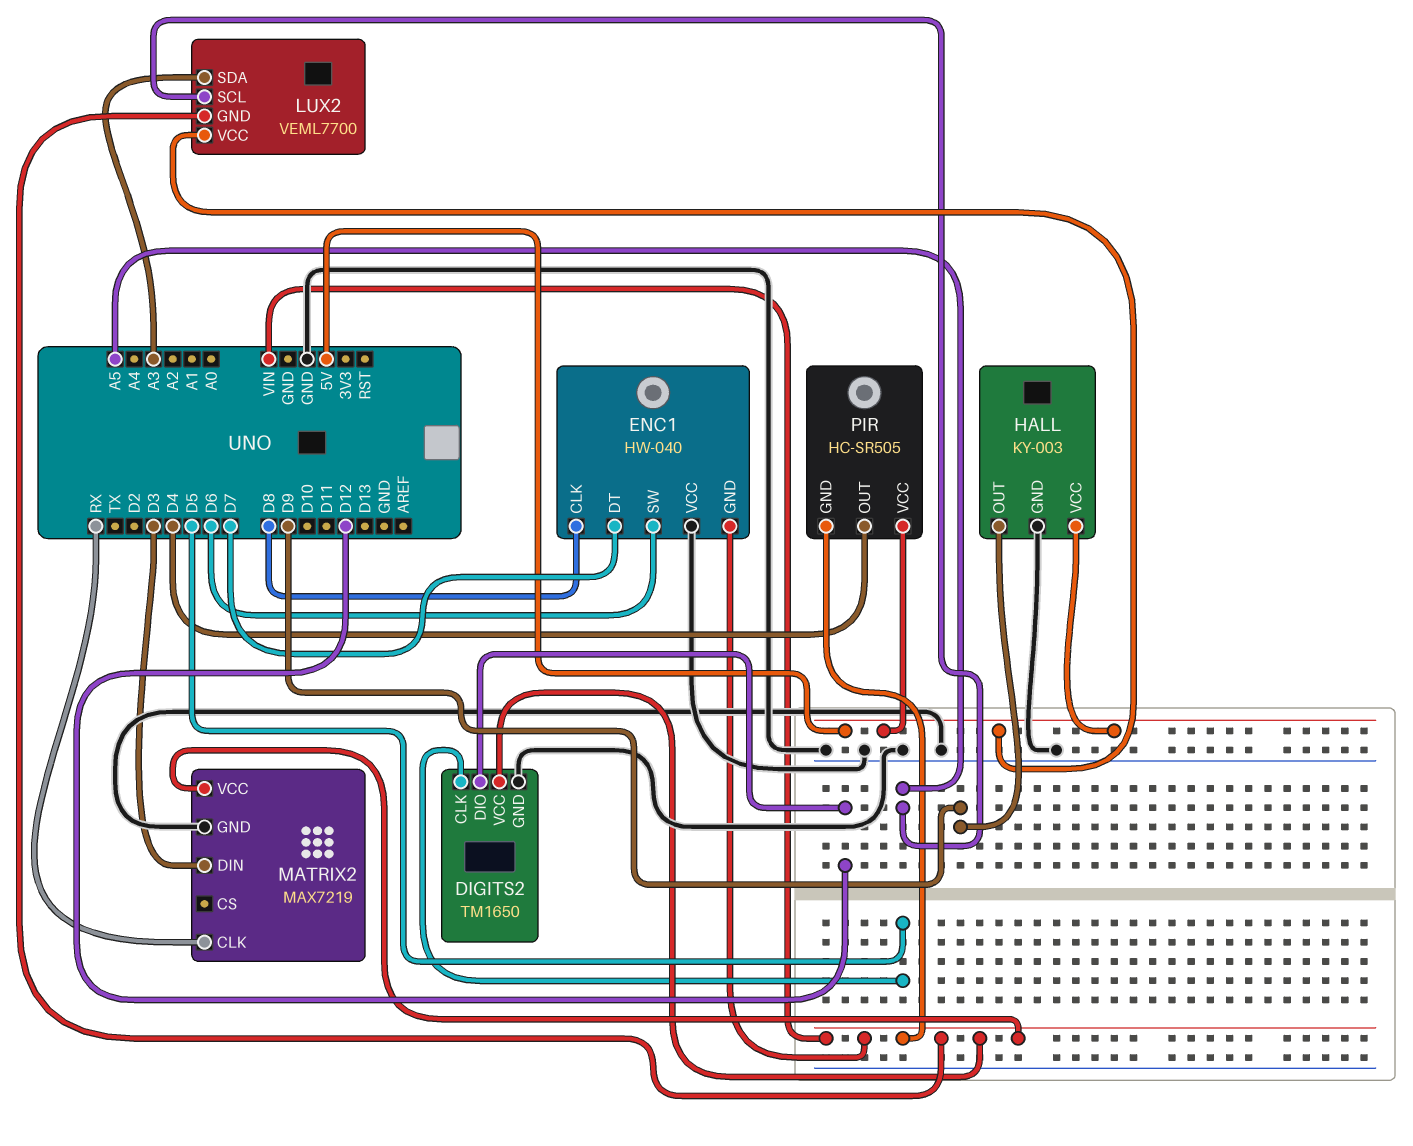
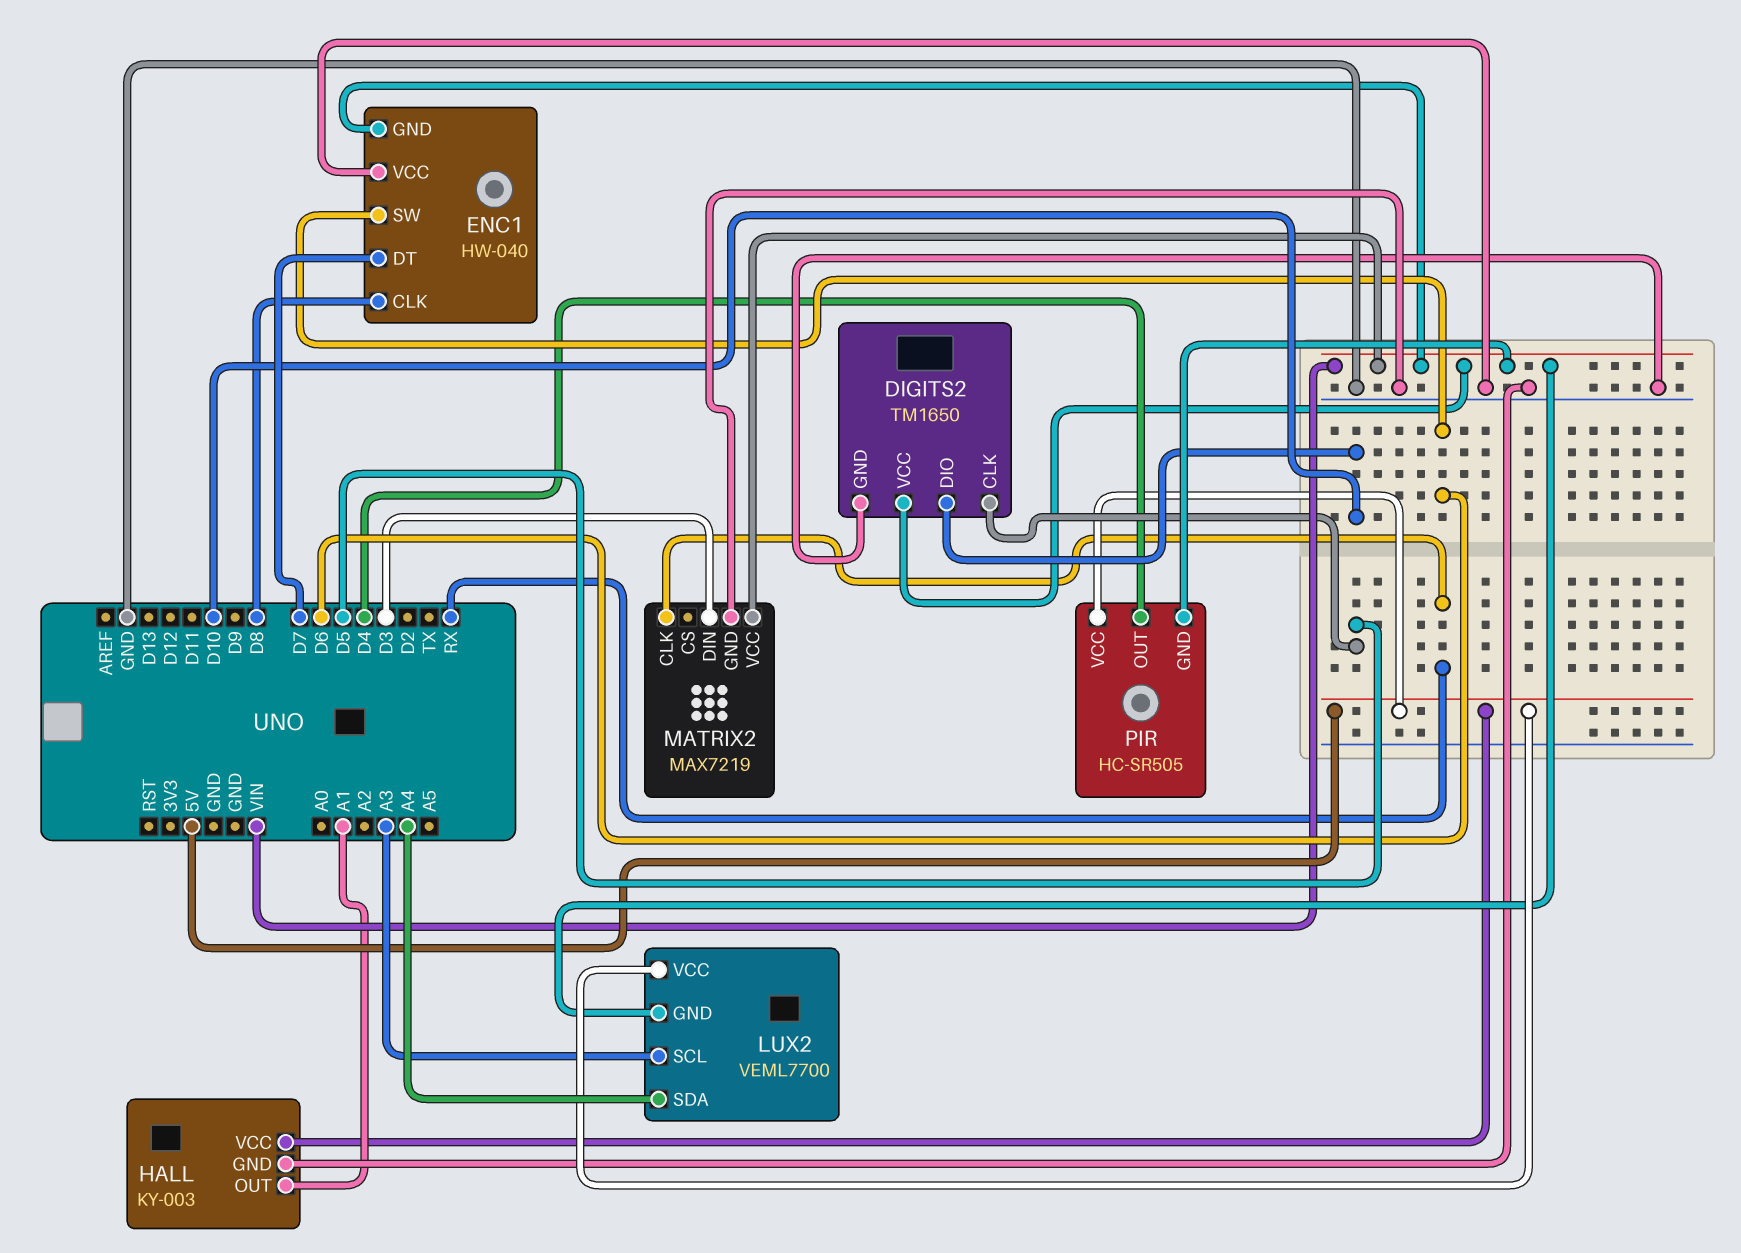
DIGITS2 pin DIO: D12 -> D10
HALL pin OUT: D9 -> A1
LUX2 pin SCL: A5 -> A3
LUX2 pin SDA: A3 -> A4

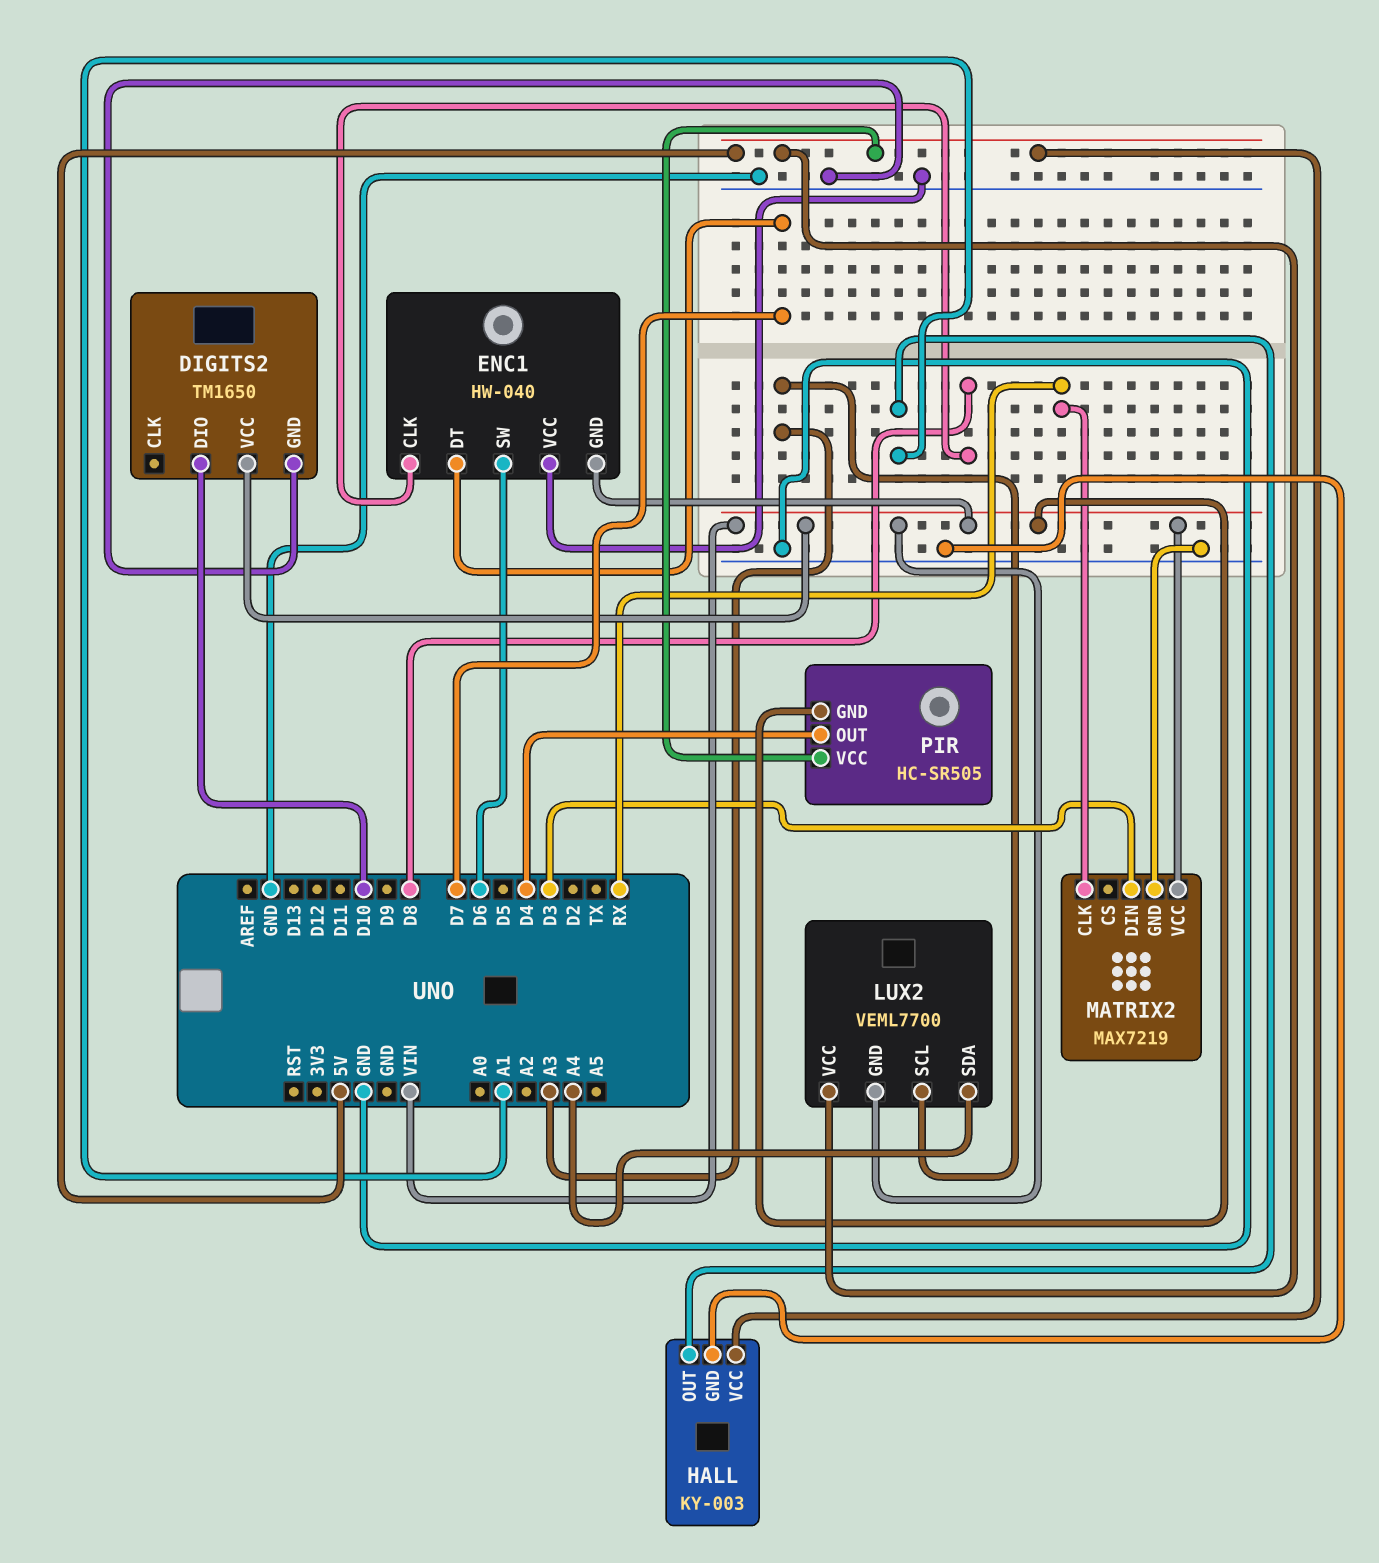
DIGITS2 pin CLK: D5 -> none

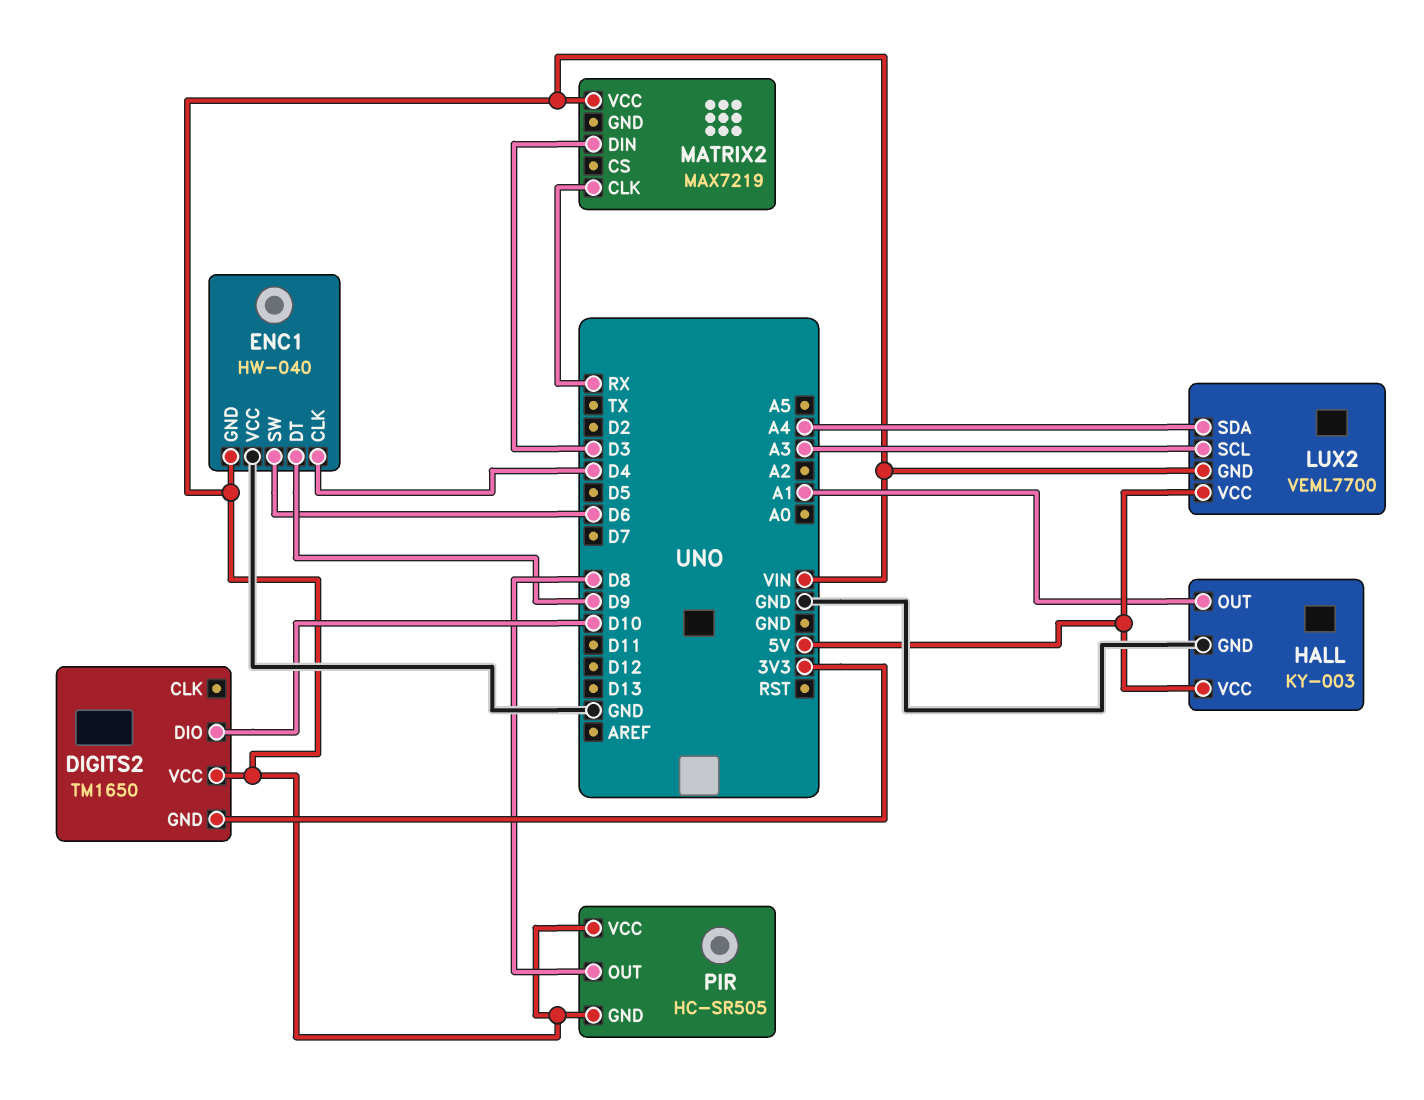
DIGITS2 pin GND: GND -> 3V3
ENC1 pin CLK: D8 -> D4
ENC1 pin DT: D7 -> D9
MATRIX2 pin GND: GND -> none
PIR pin OUT: D4 -> D8
PIR pin VCC: 5V -> VIN

